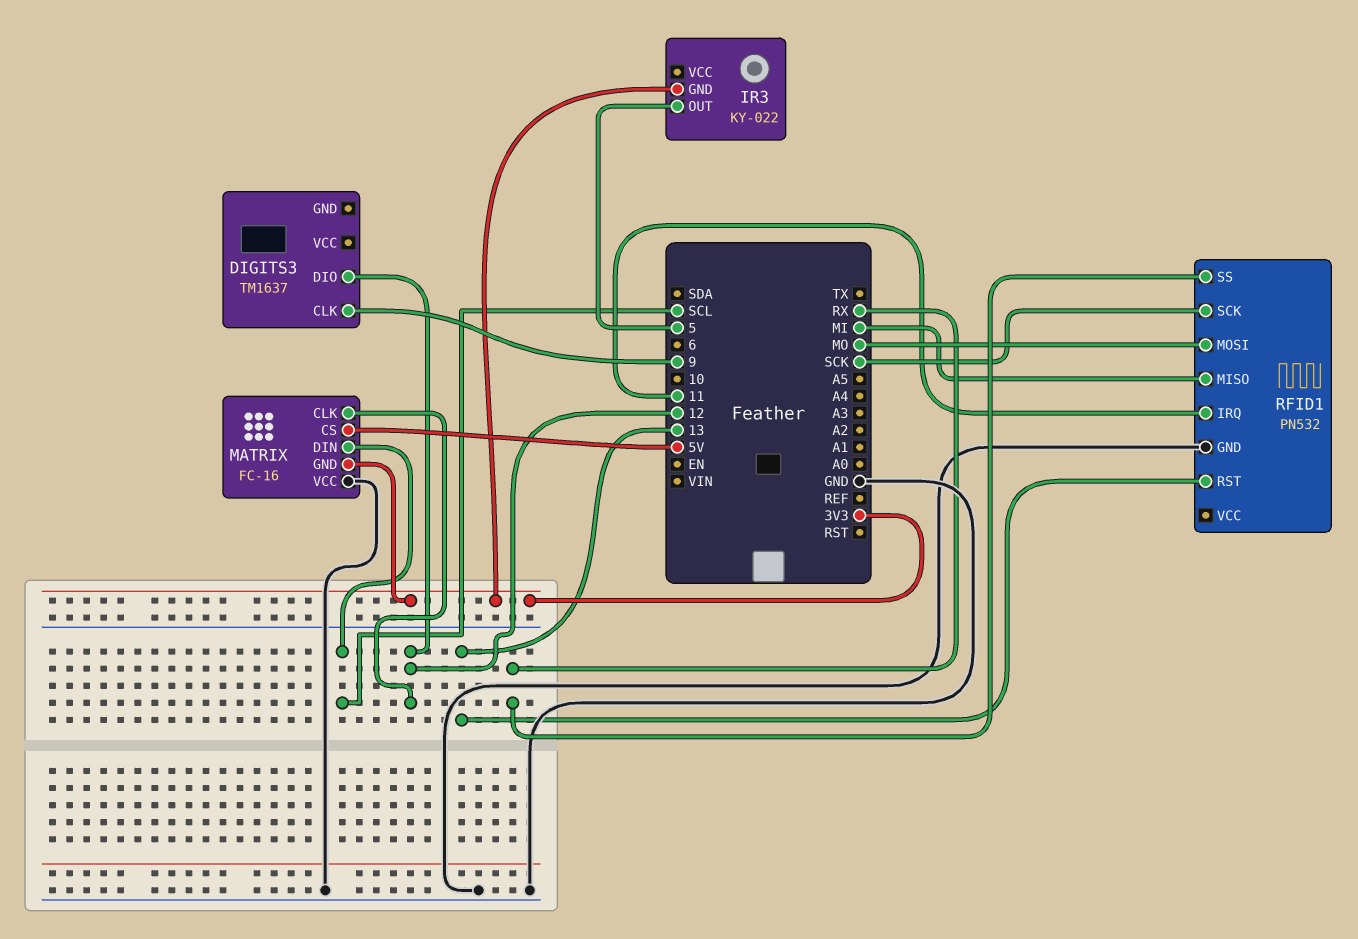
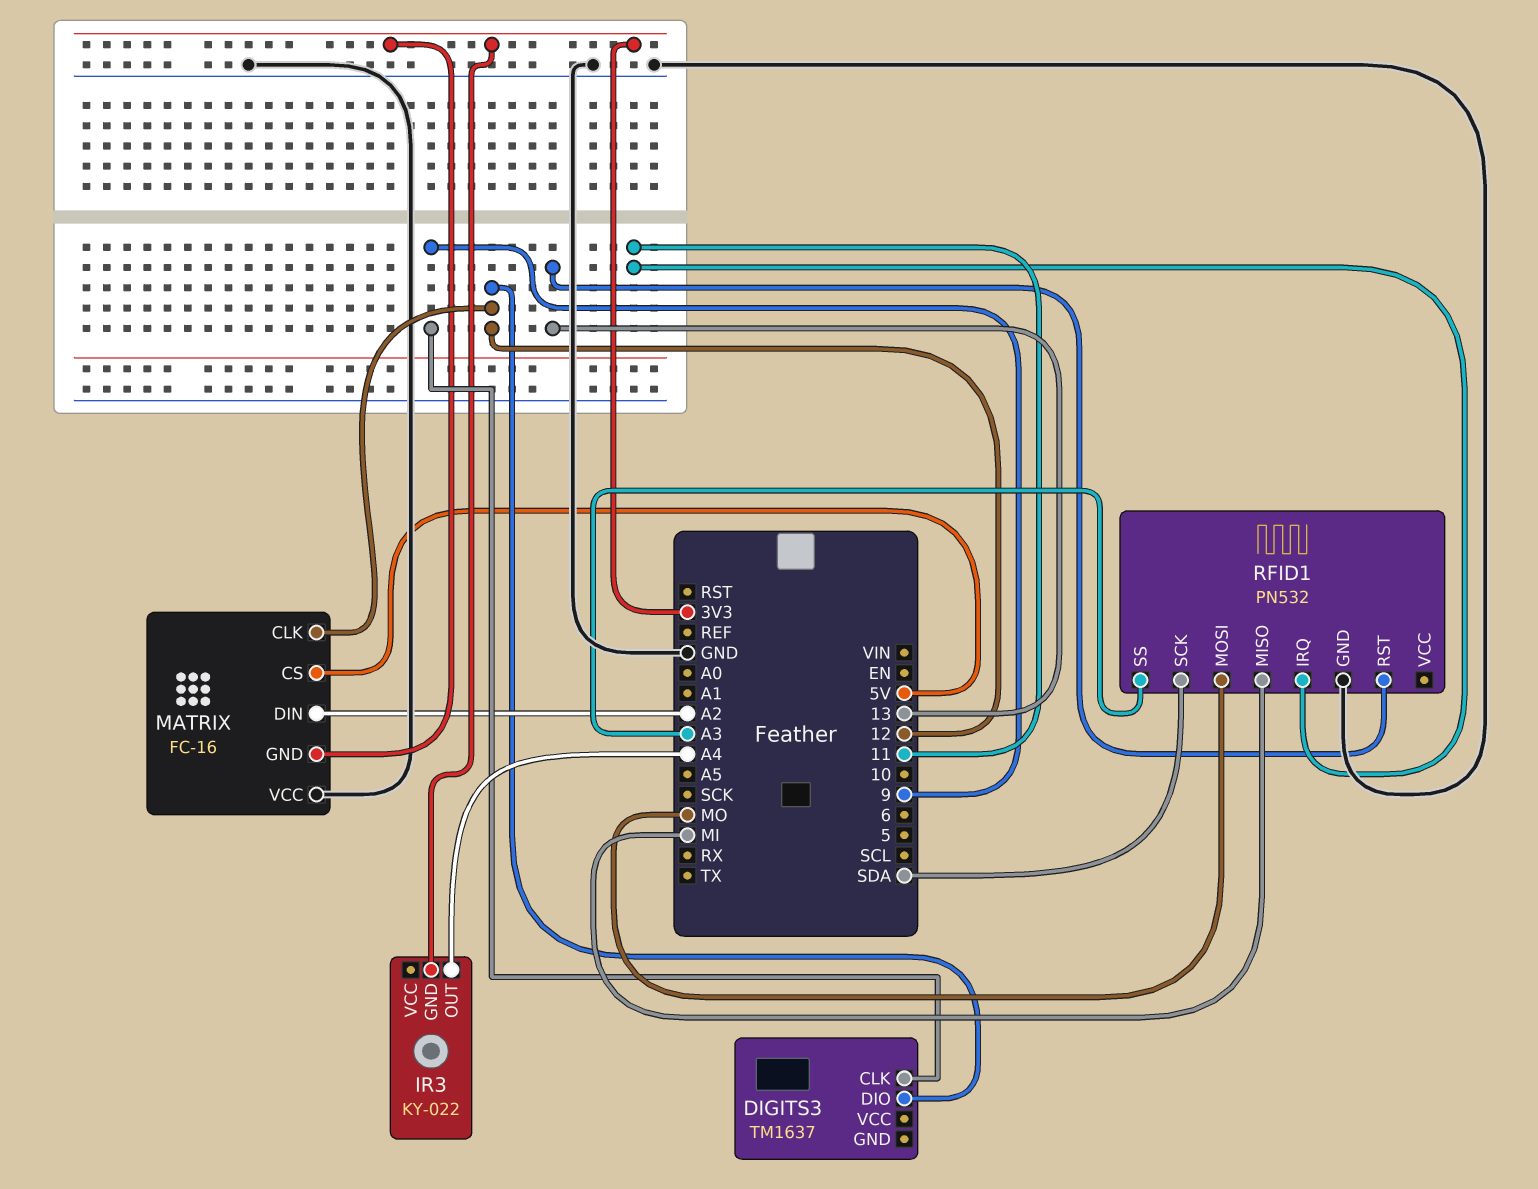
IR3 pin OUT: 5 -> A4
MATRIX pin DIN: SCL -> A2
RFID1 pin SCK: SCK -> SDA
RFID1 pin SS: RX -> A3

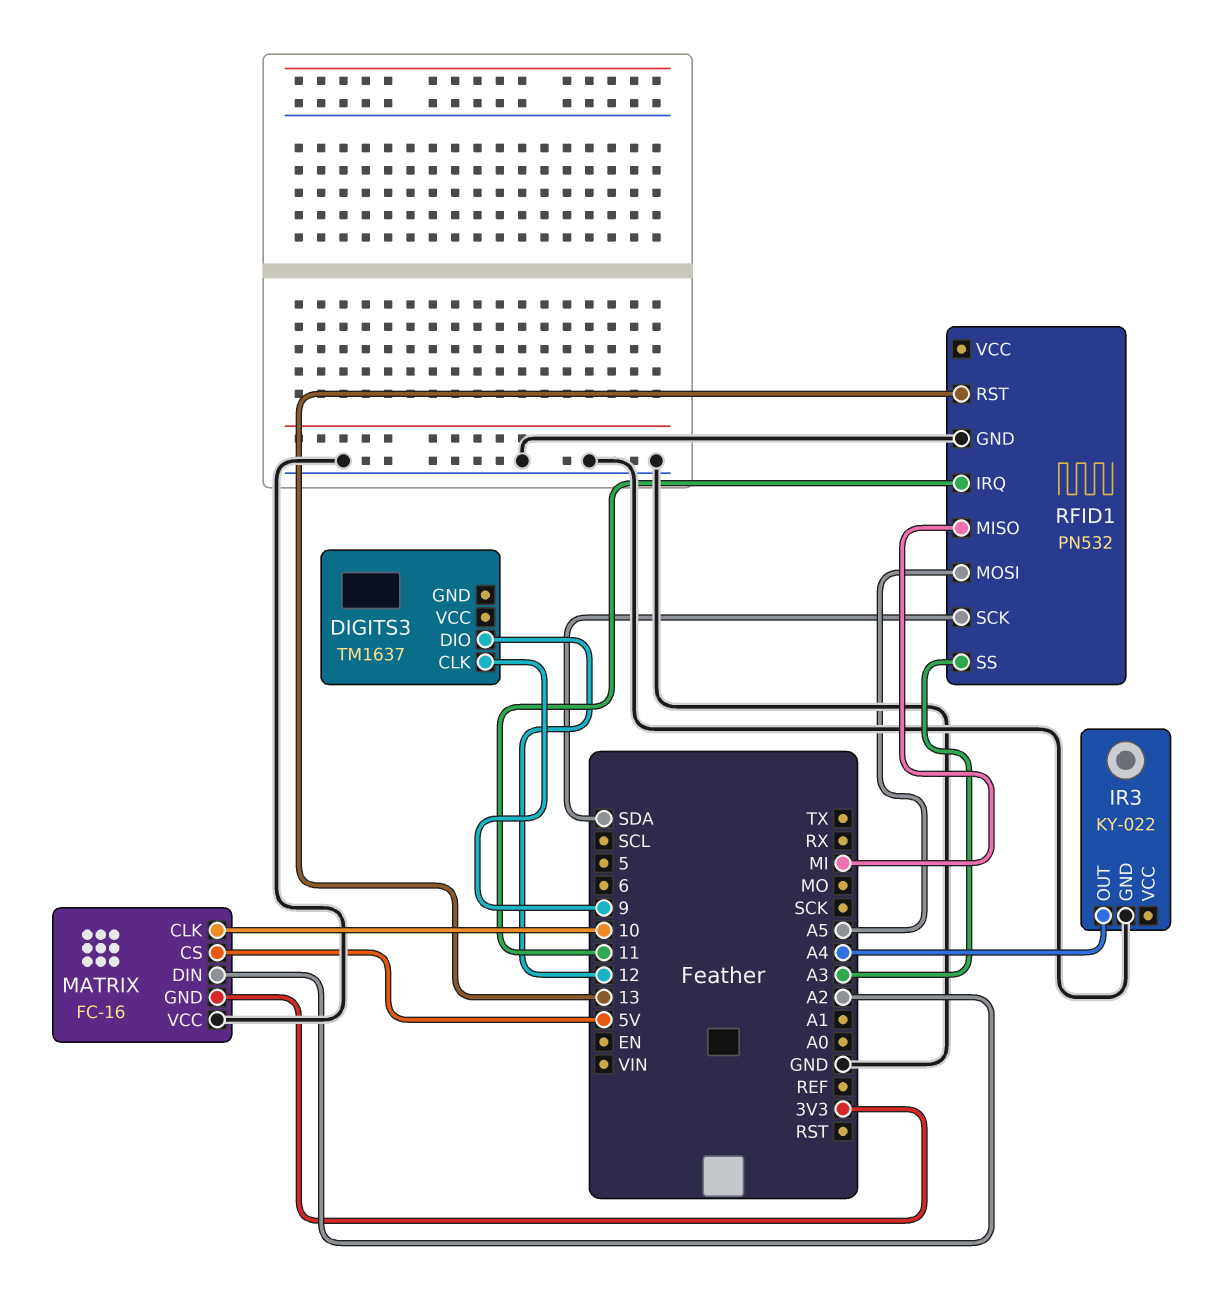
IR3 pin GND: 3V3 -> GND
MATRIX pin CLK: 12 -> 10
RFID1 pin MOSI: MO -> A5

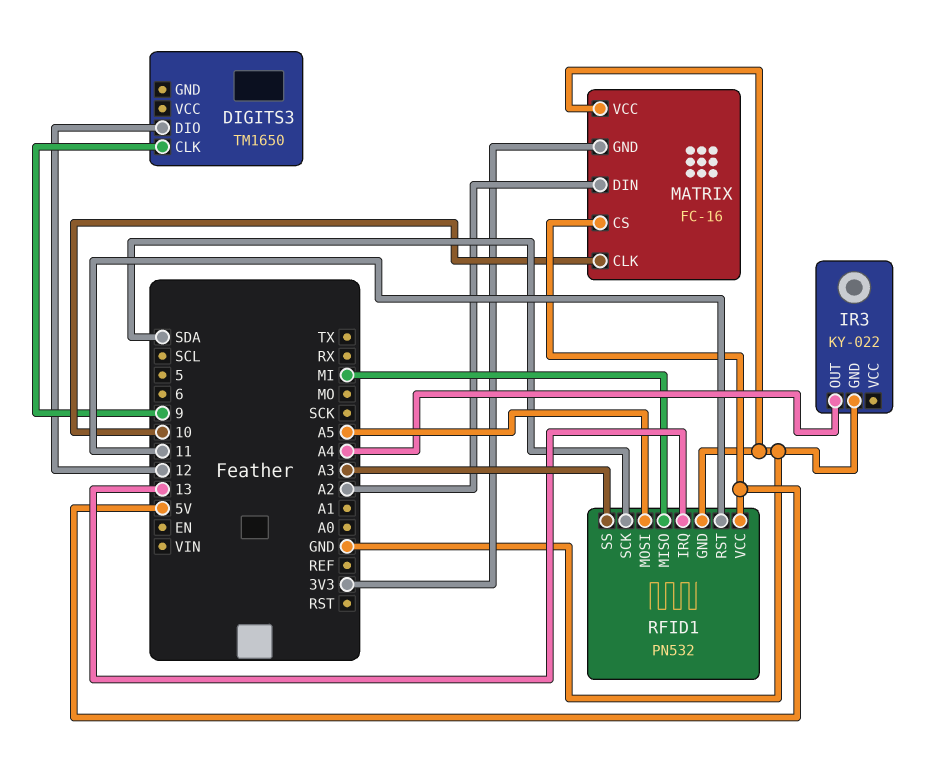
DIGITS3: TM1637 -> TM1650
RFID1 pin IRQ: 11 -> 13
RFID1 pin RST: 13 -> 11
RFID1 pin VCC: none -> 5V

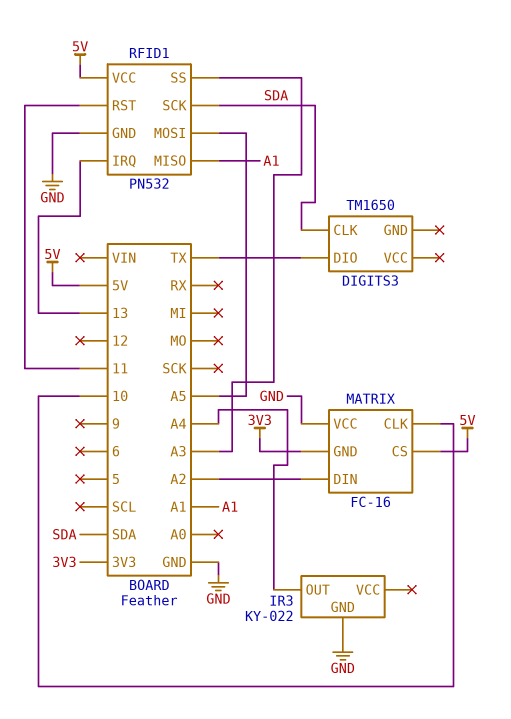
DIGITS3 pin CLK: 9 -> SDA
DIGITS3 pin DIO: 12 -> TX
RFID1 pin MISO: MI -> A1

